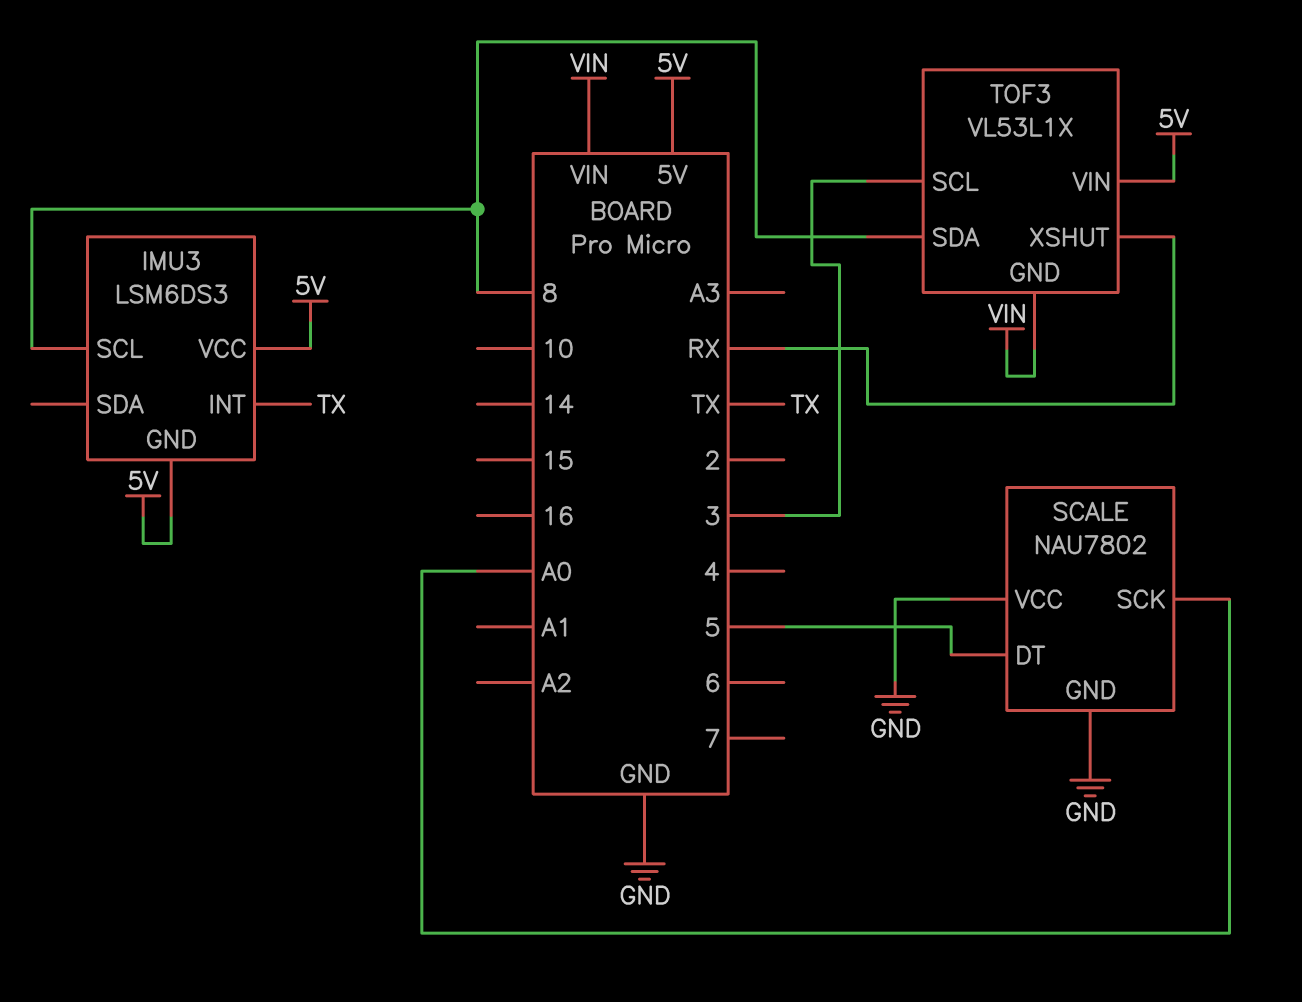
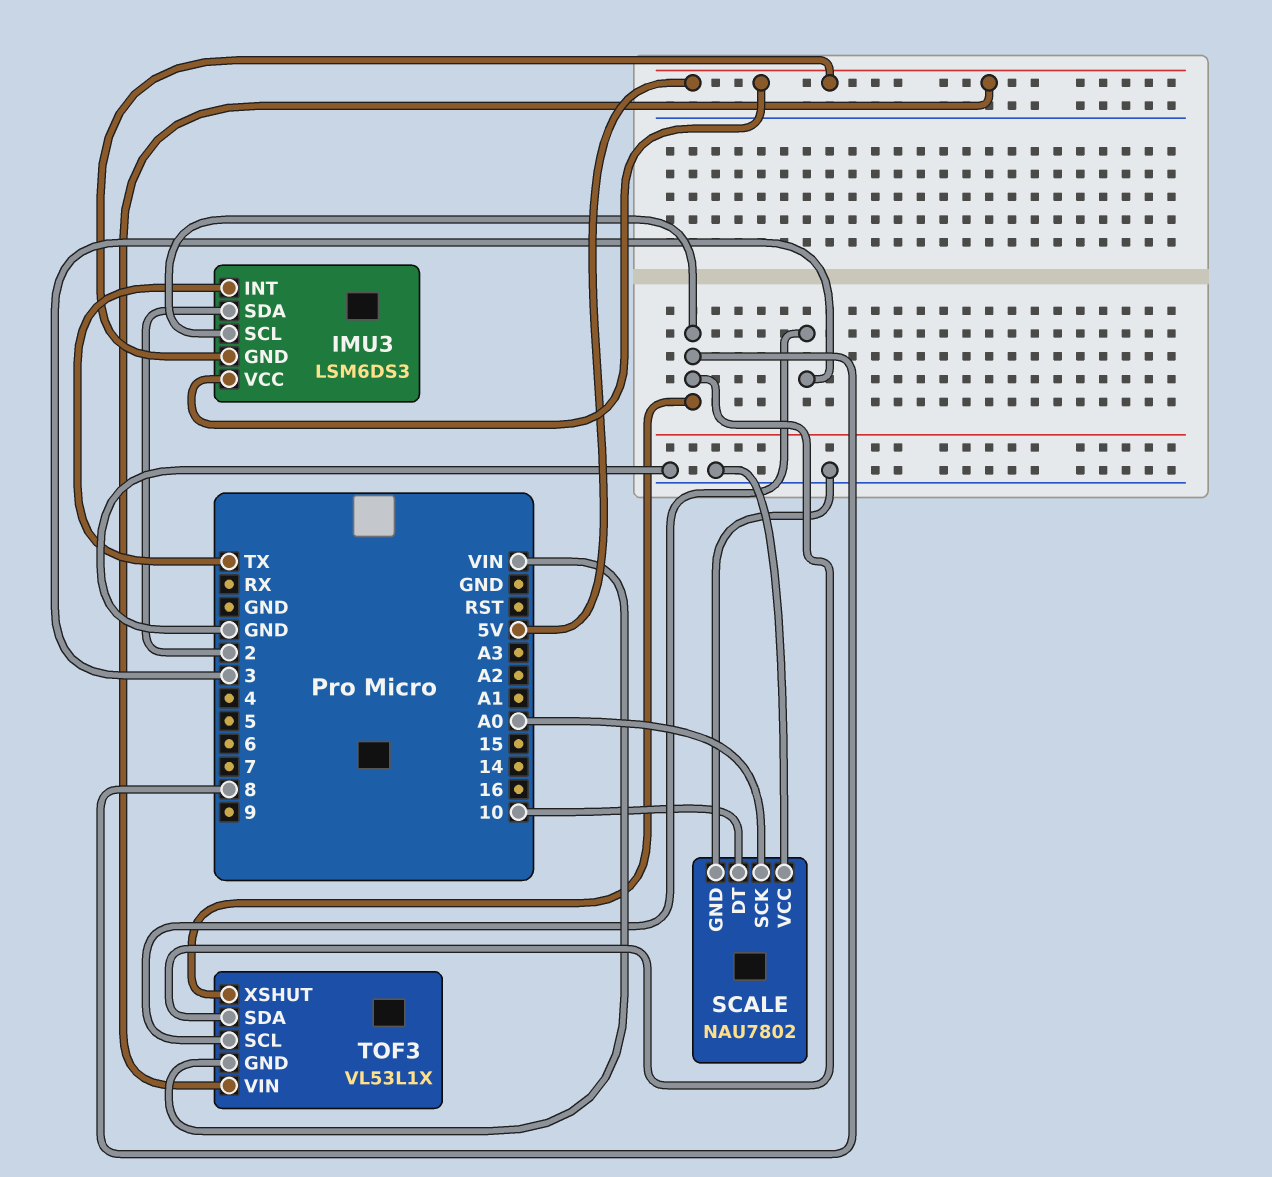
IMU3 pin SDA: none -> 2
SCALE pin DT: 5 -> 10
TOF3 pin XSHUT: RX -> 8

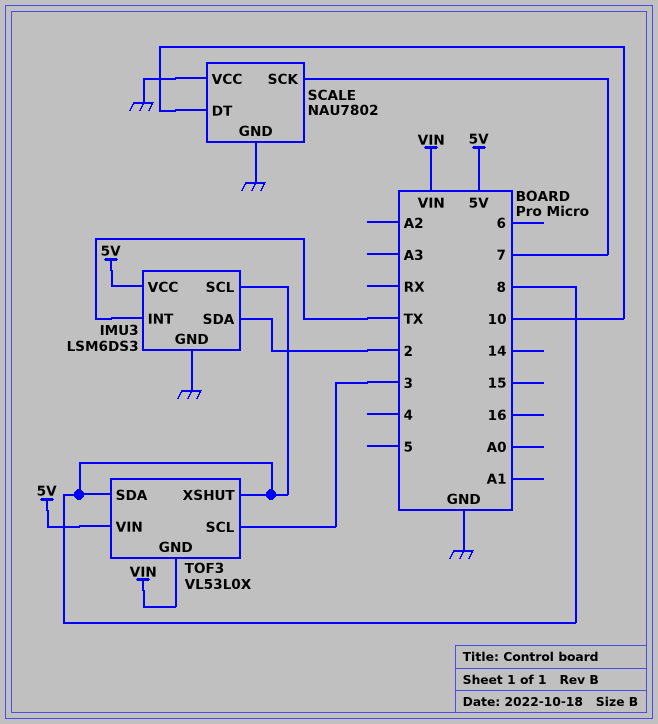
IMU3 pin GND: 5V -> GND
SCALE pin SCK: A0 -> 7
TOF3: VL53L1X -> VL53L0X

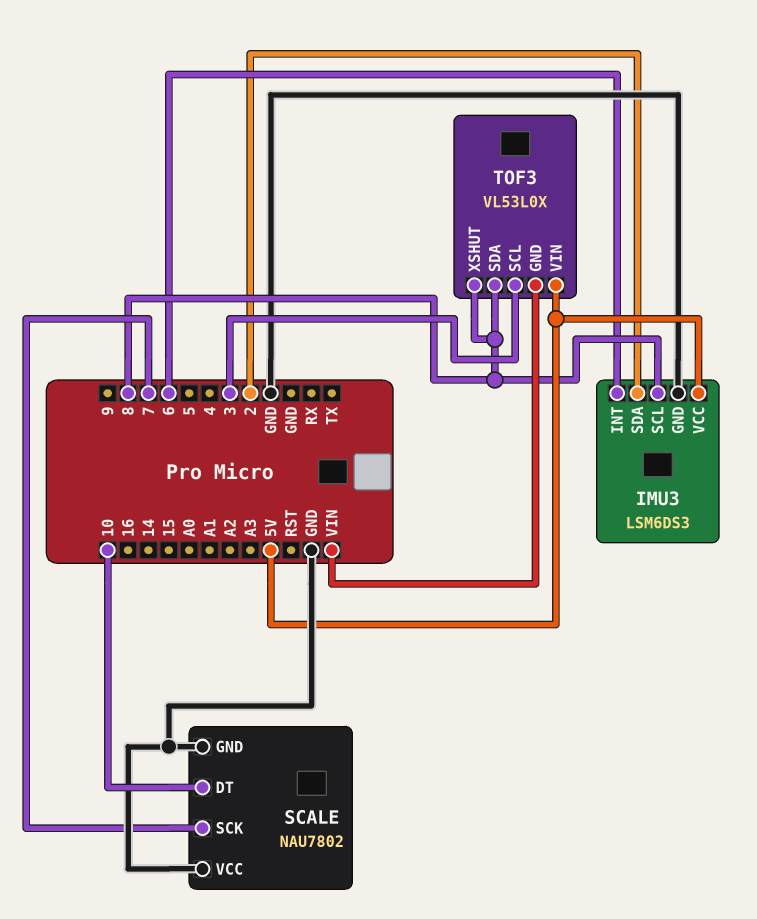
IMU3 pin INT: TX -> 6

